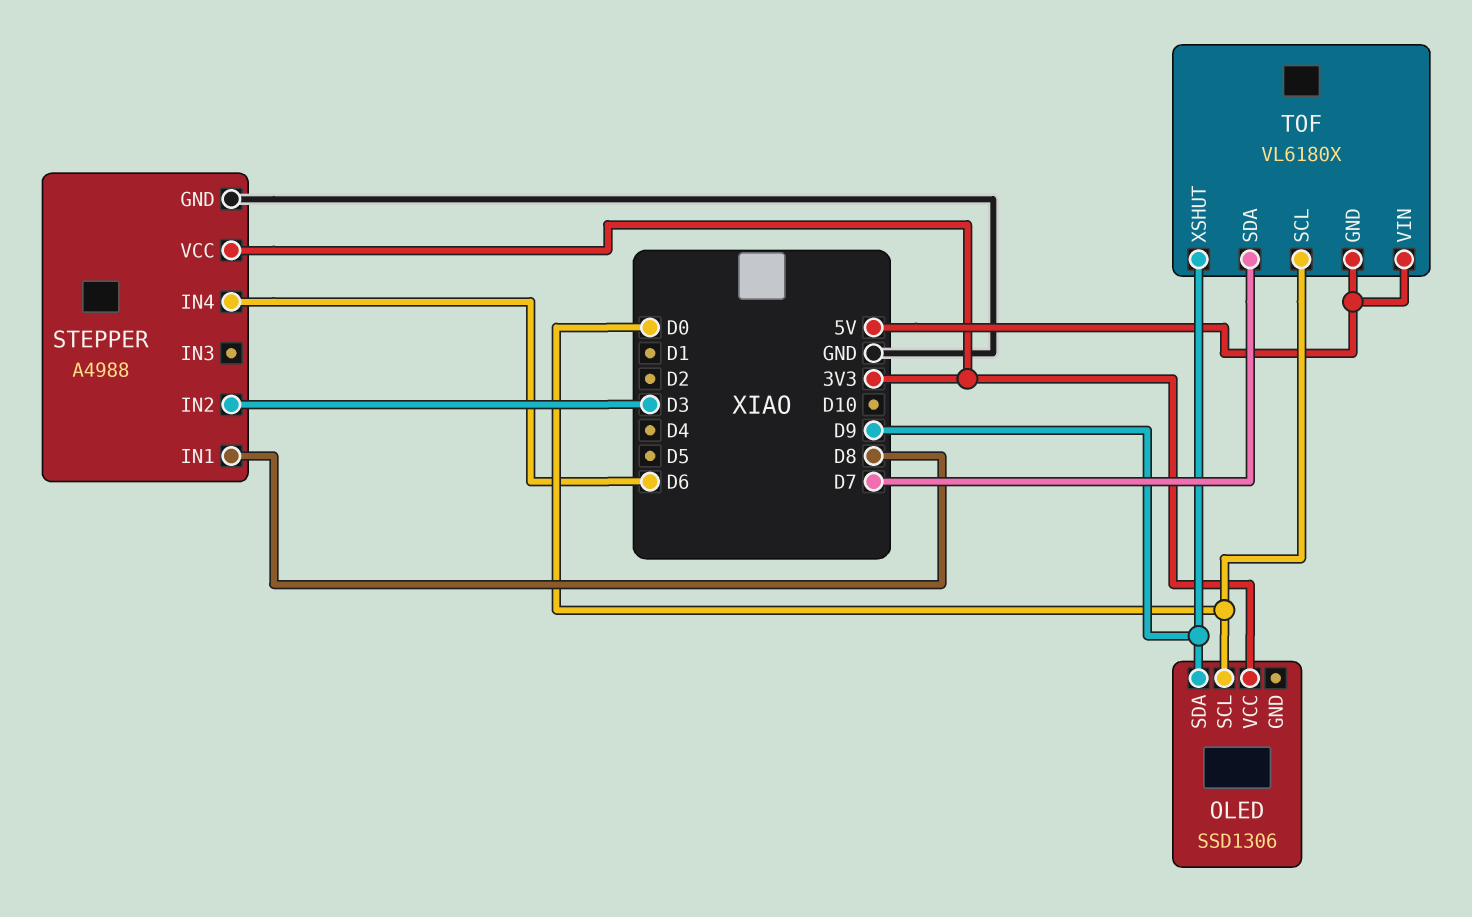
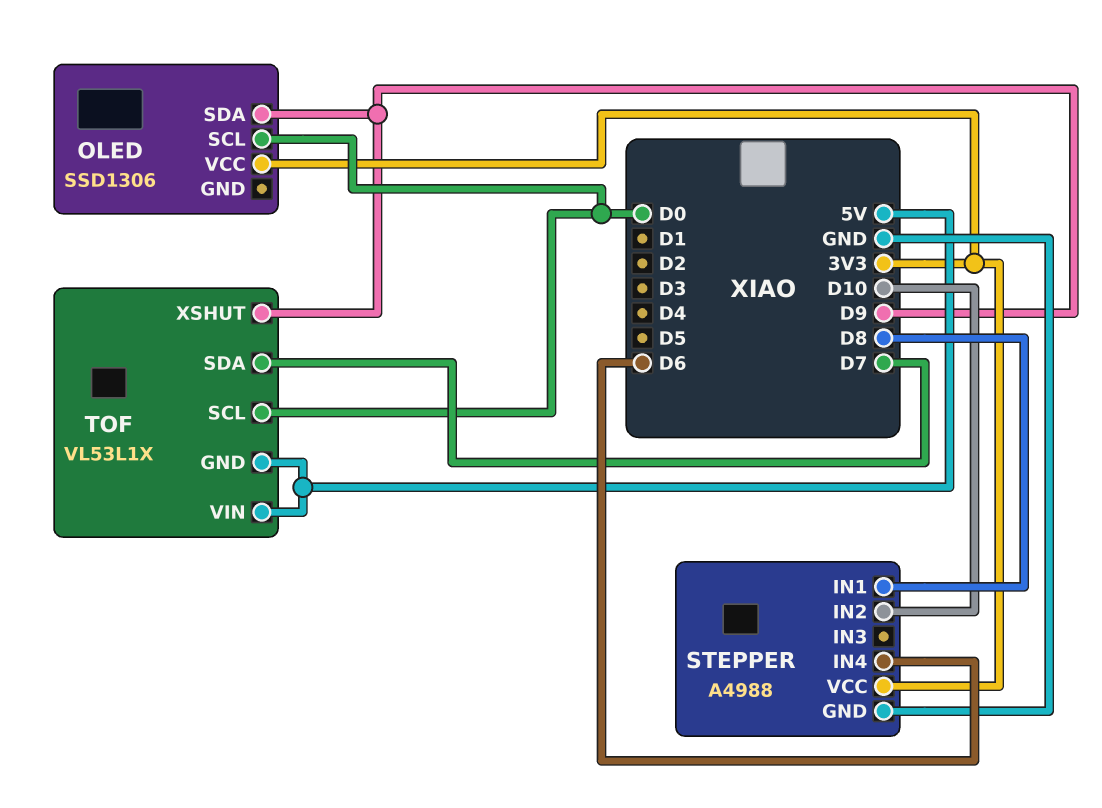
STEPPER pin IN2: D3 -> D10
TOF: VL6180X -> VL53L1X

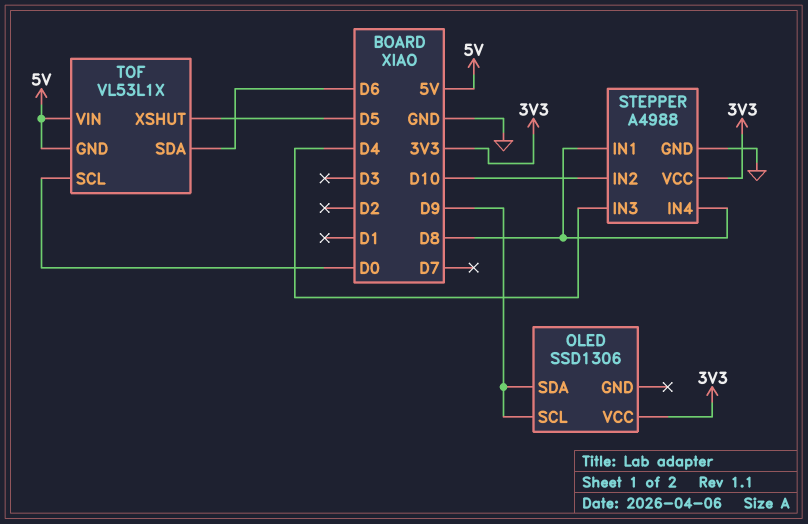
OLED pin SCL: D0 -> D9
STEPPER pin IN3: none -> D4
STEPPER pin IN4: D6 -> D8
TOF pin SDA: D7 -> D6
TOF pin XSHUT: D9 -> D5

